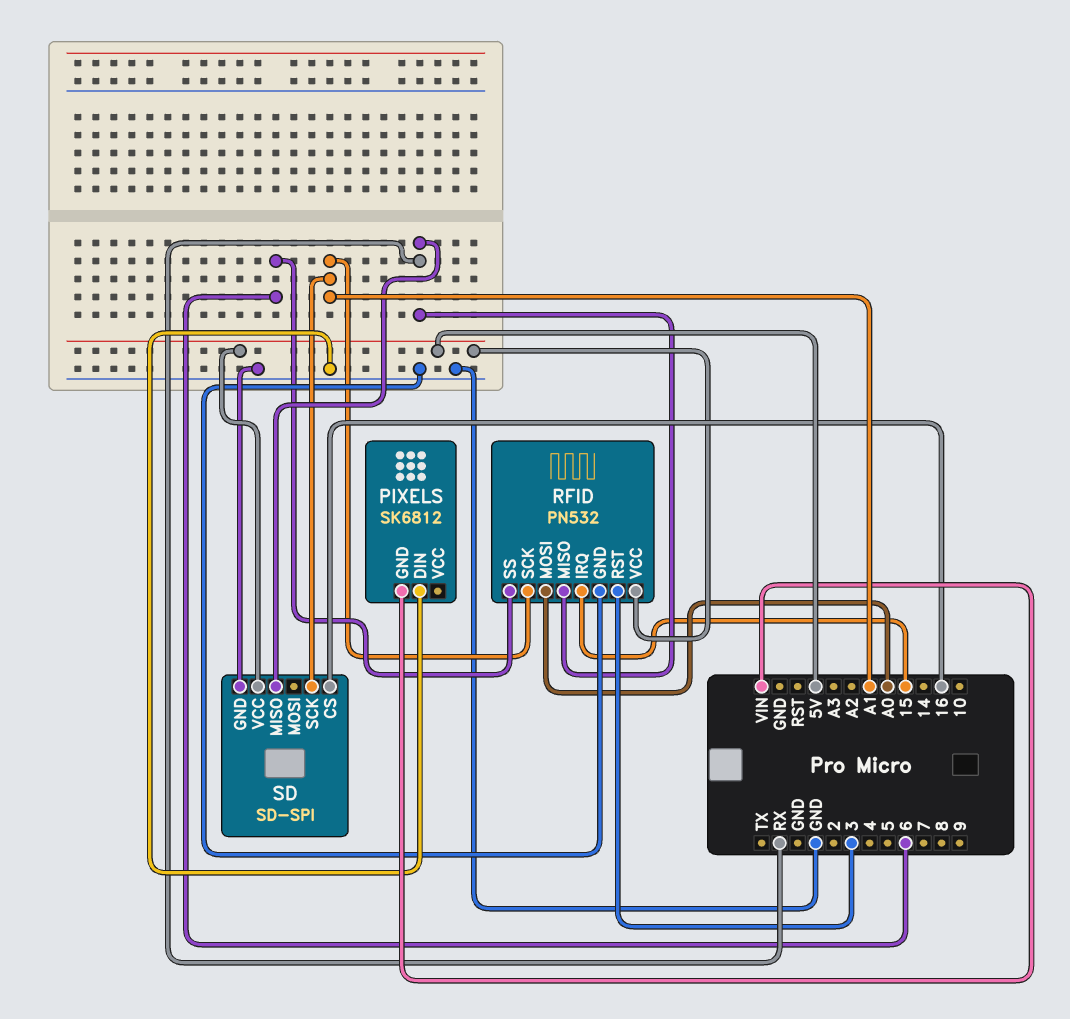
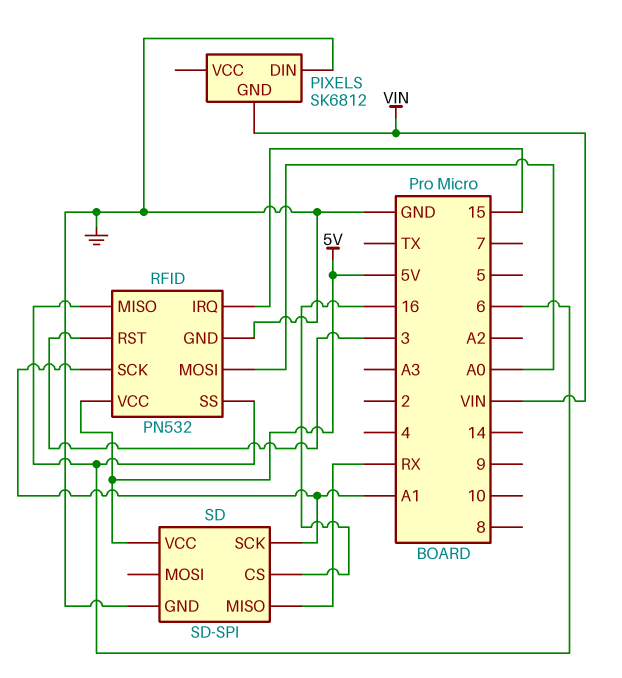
RFID pin MISO: RX -> 6

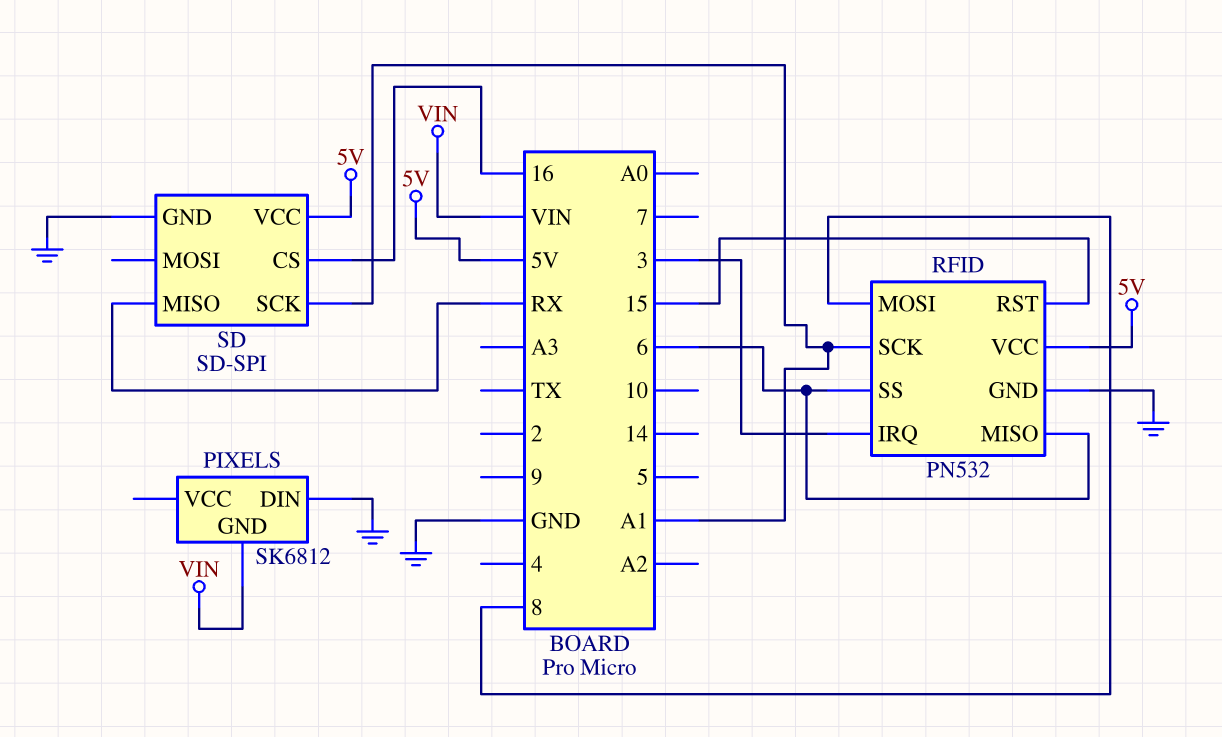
RFID pin IRQ: 15 -> 3
RFID pin MOSI: A0 -> 8
RFID pin RST: 3 -> 15

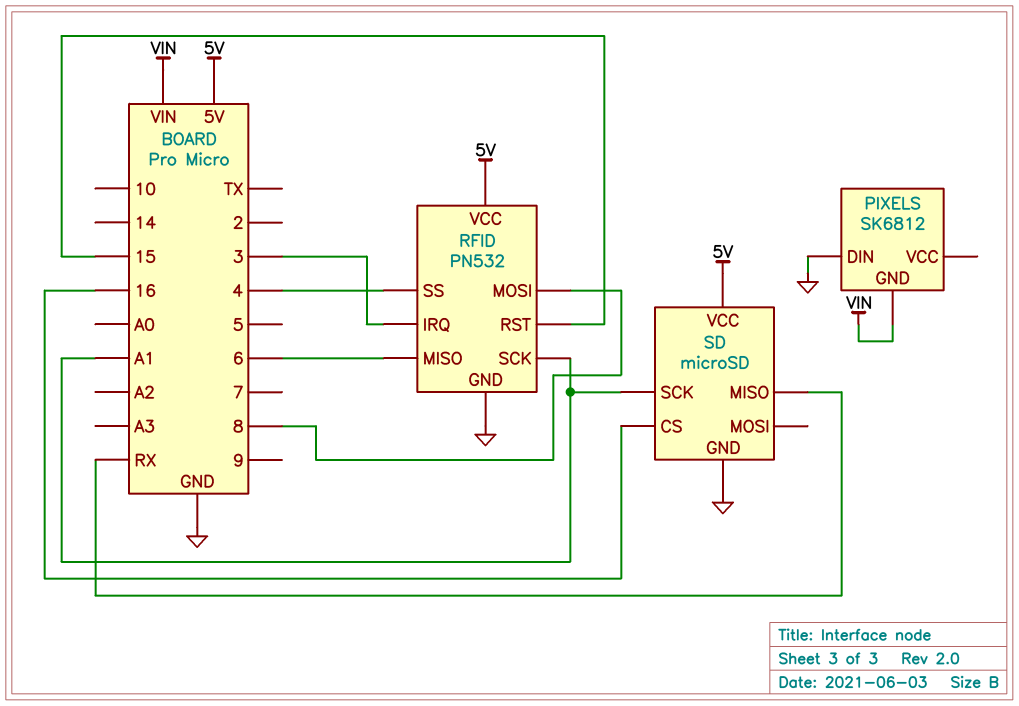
RFID pin SS: 6 -> 4
SD: SD-SPI -> microSD

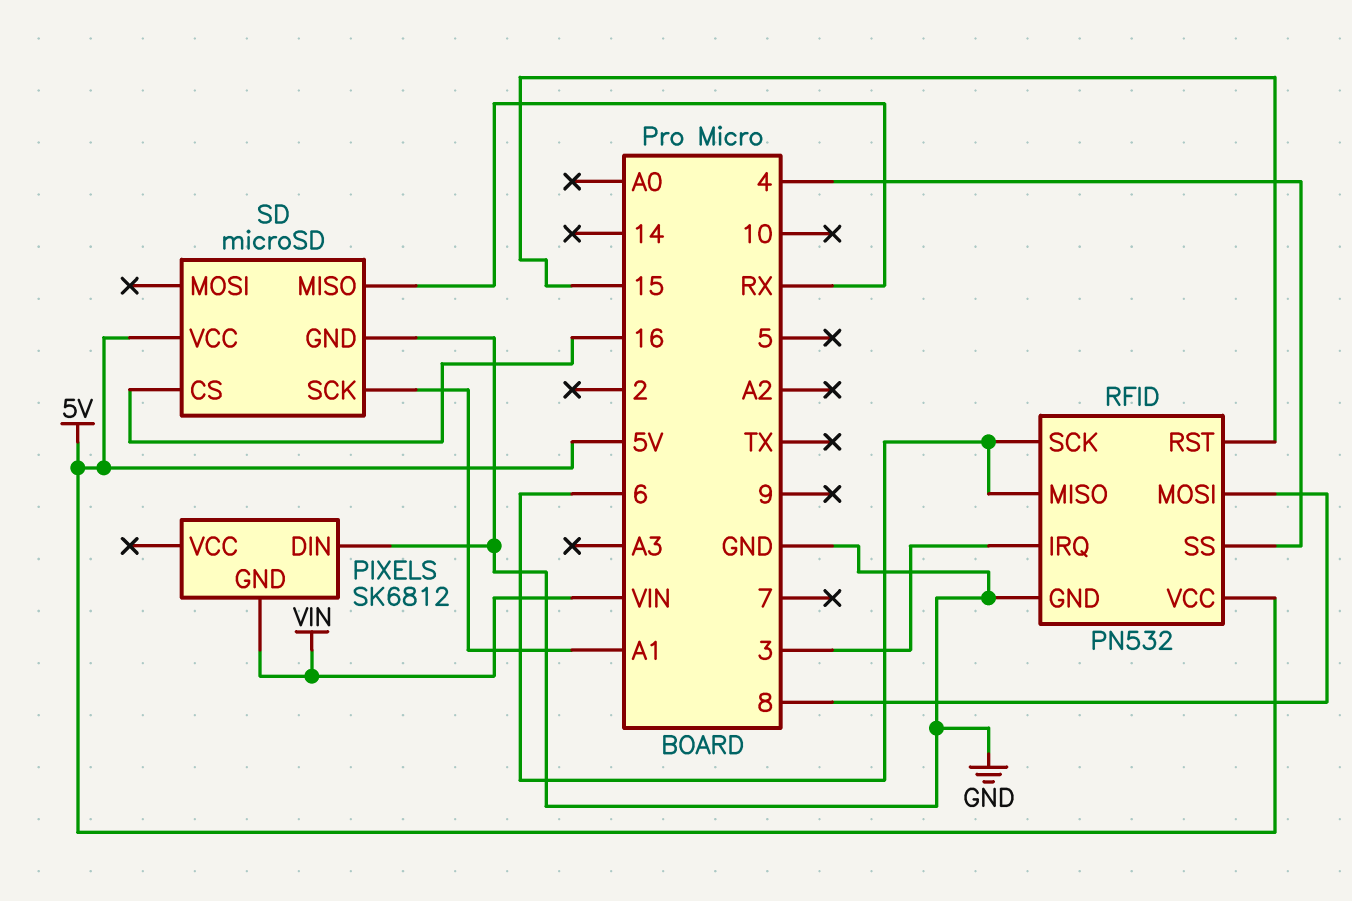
RFID pin SCK: A1 -> 6

